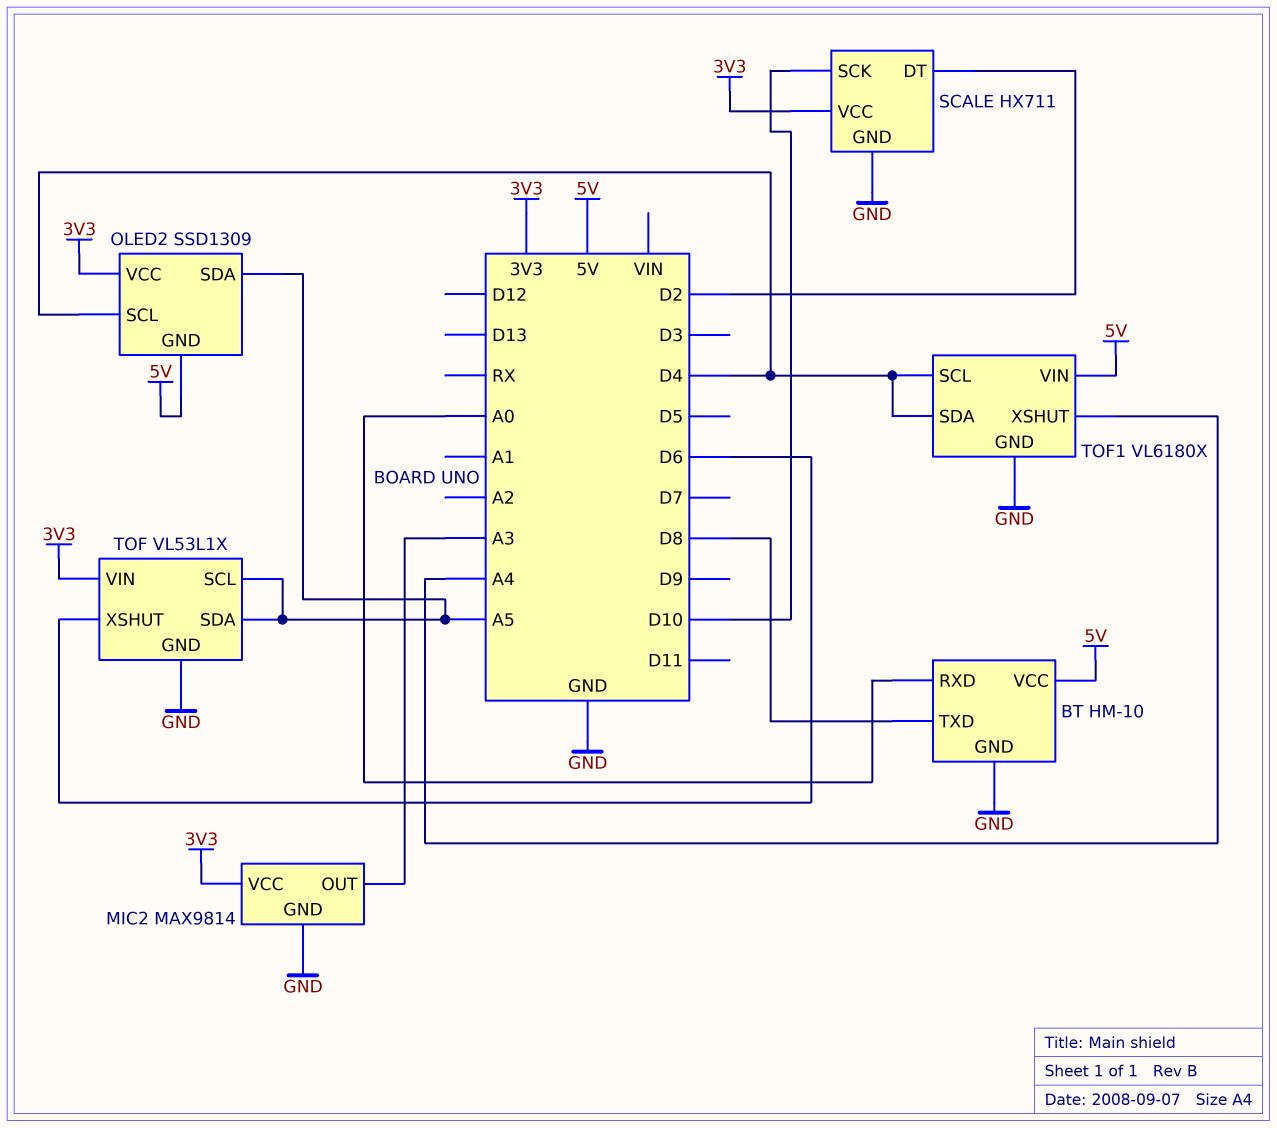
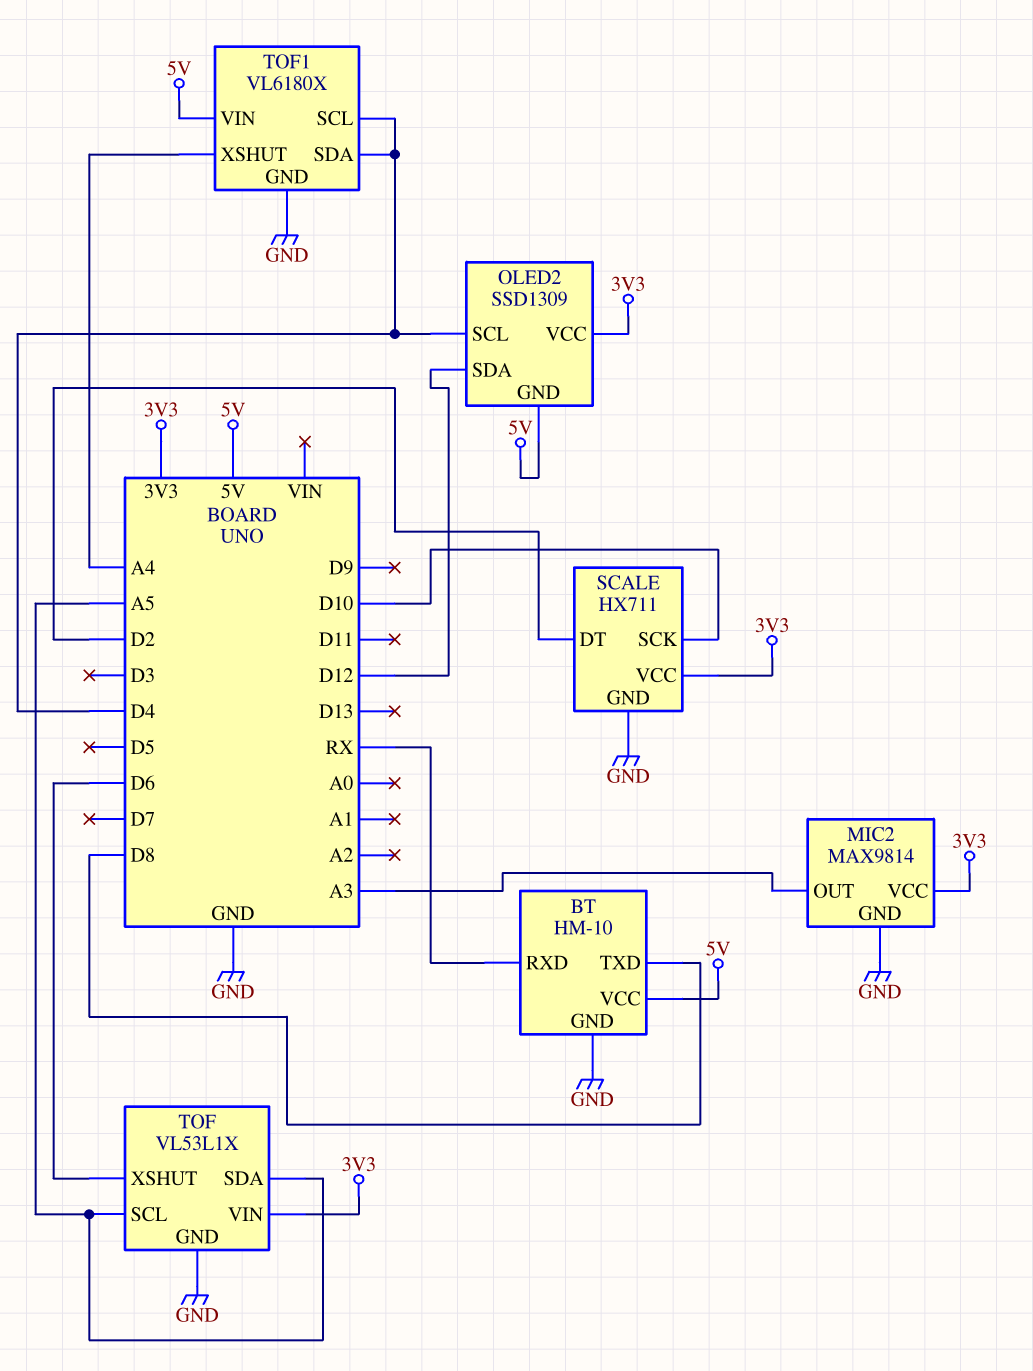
BT pin RXD: A0 -> RX
OLED2 pin SDA: A5 -> D12

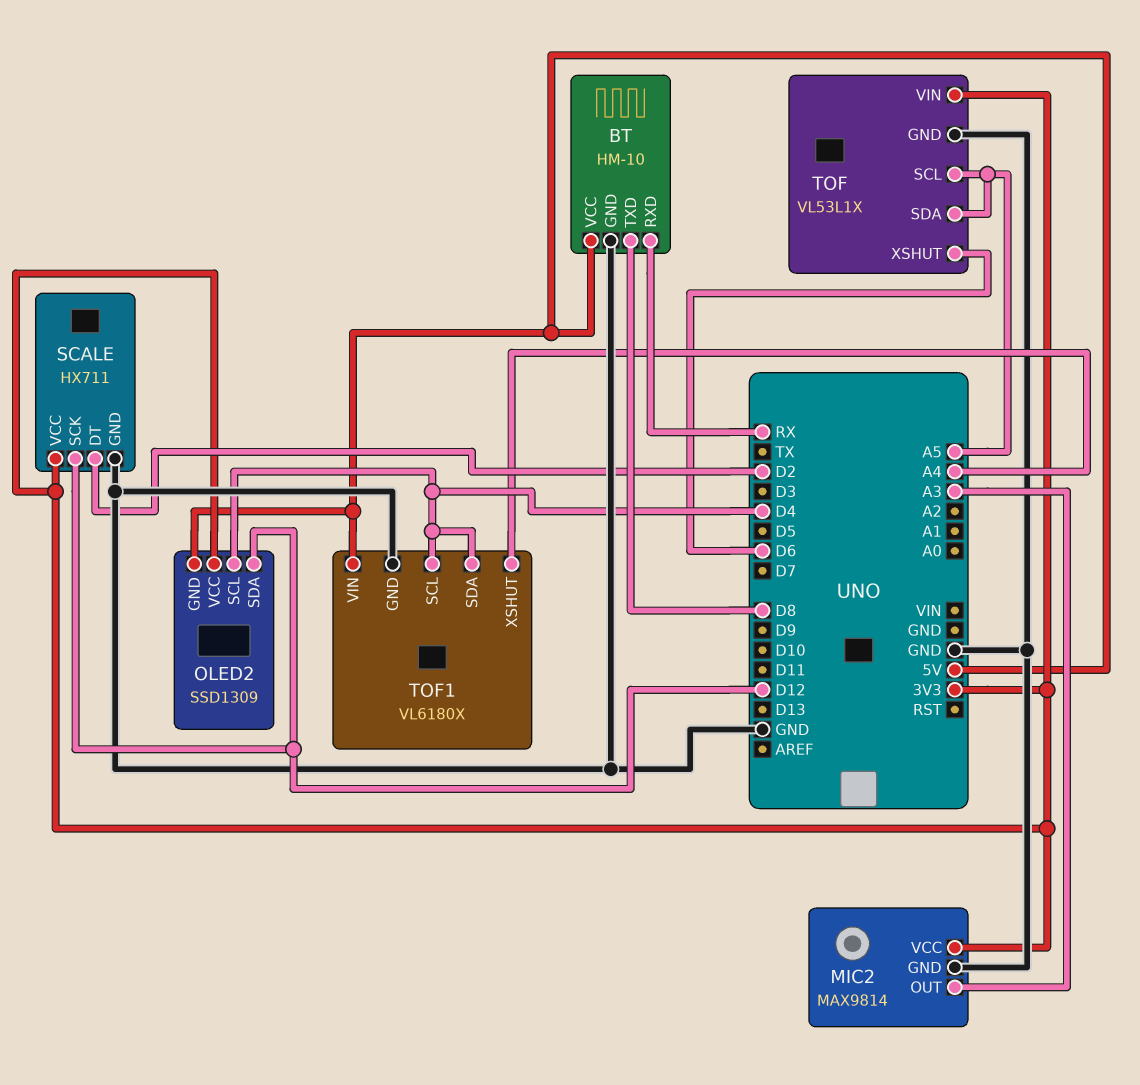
SCALE pin SCK: D10 -> D12

